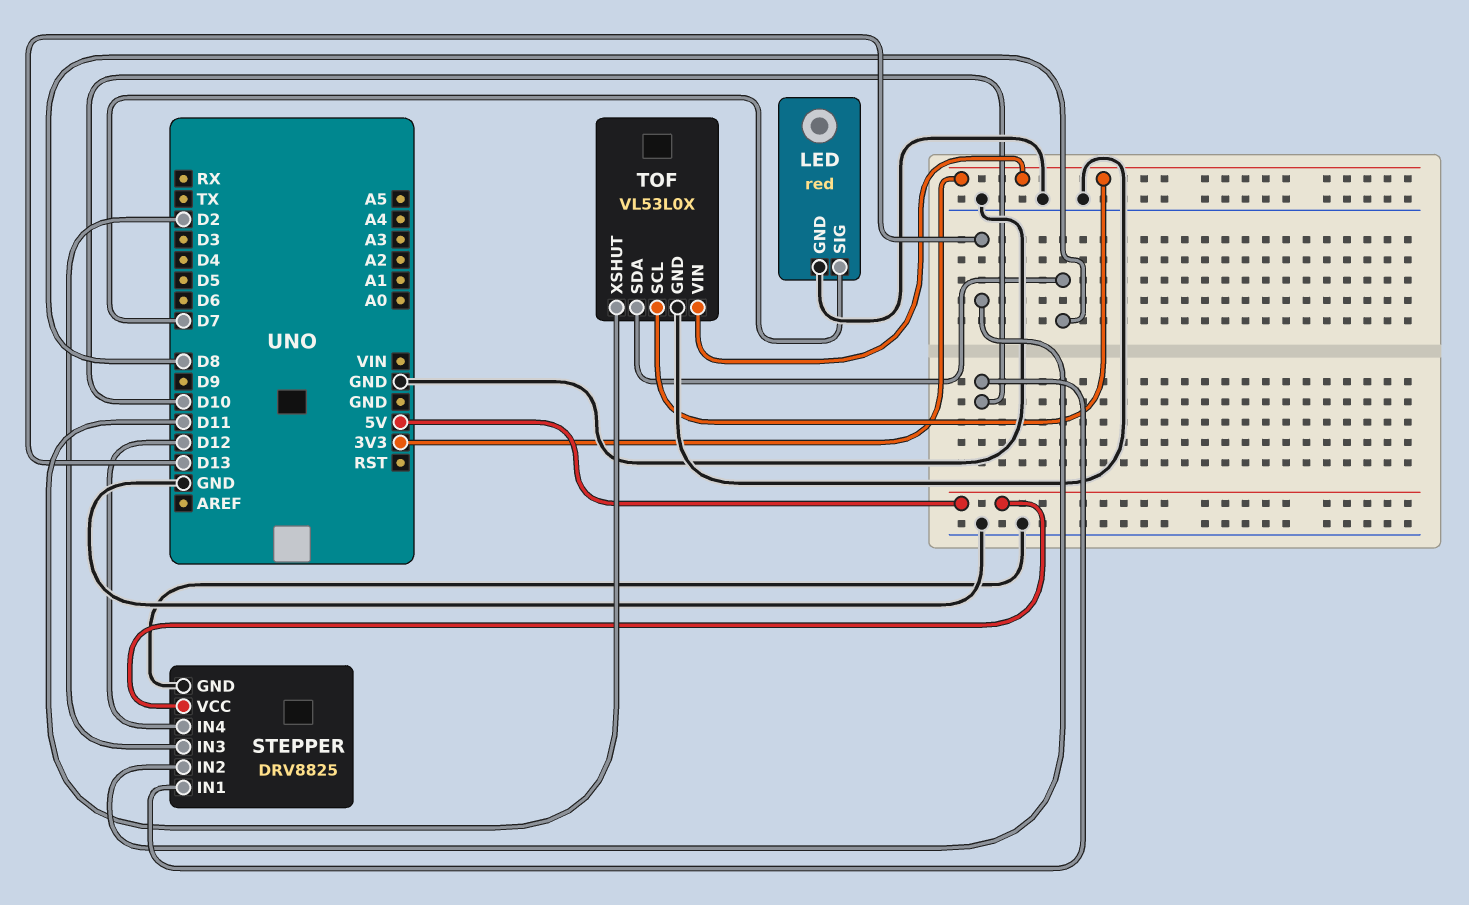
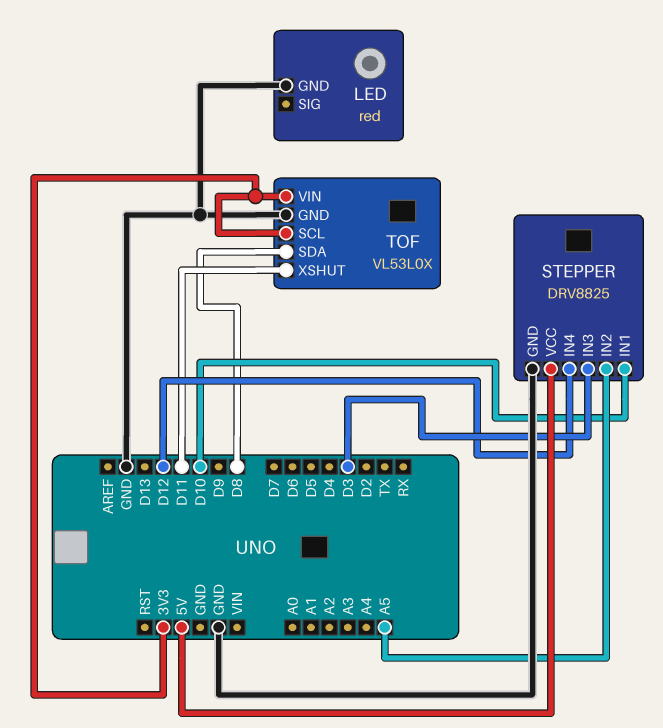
LED pin SIG: D7 -> none
STEPPER pin IN2: D13 -> A5
STEPPER pin IN3: D2 -> D3

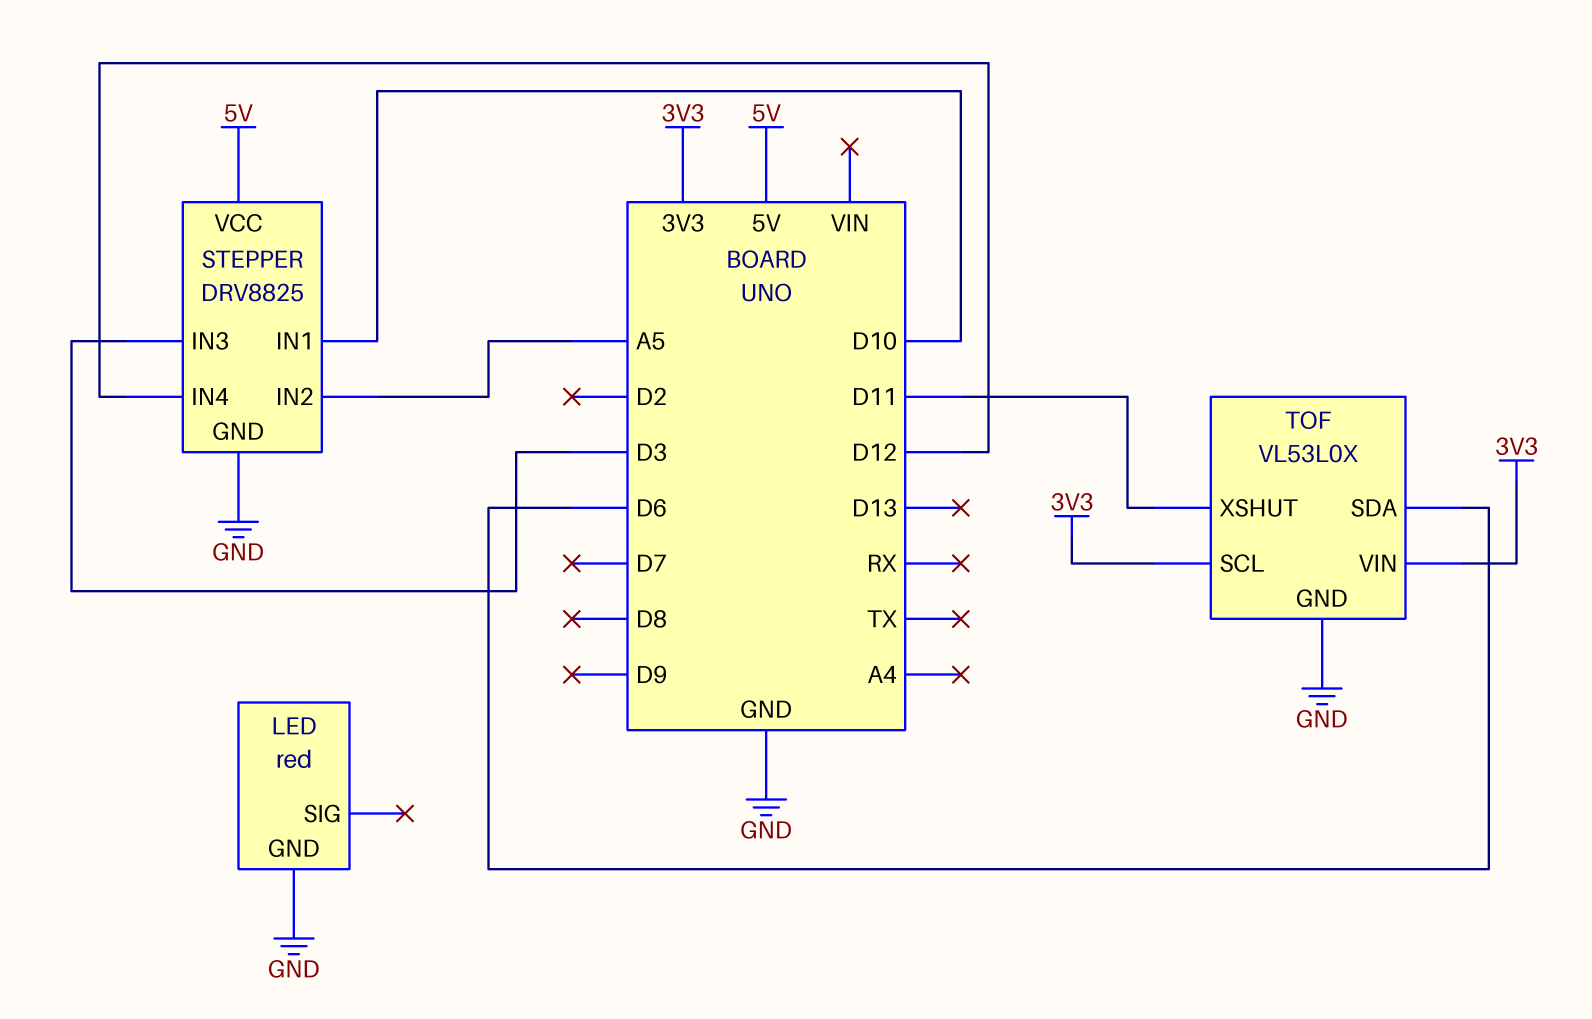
TOF pin SDA: D8 -> D6

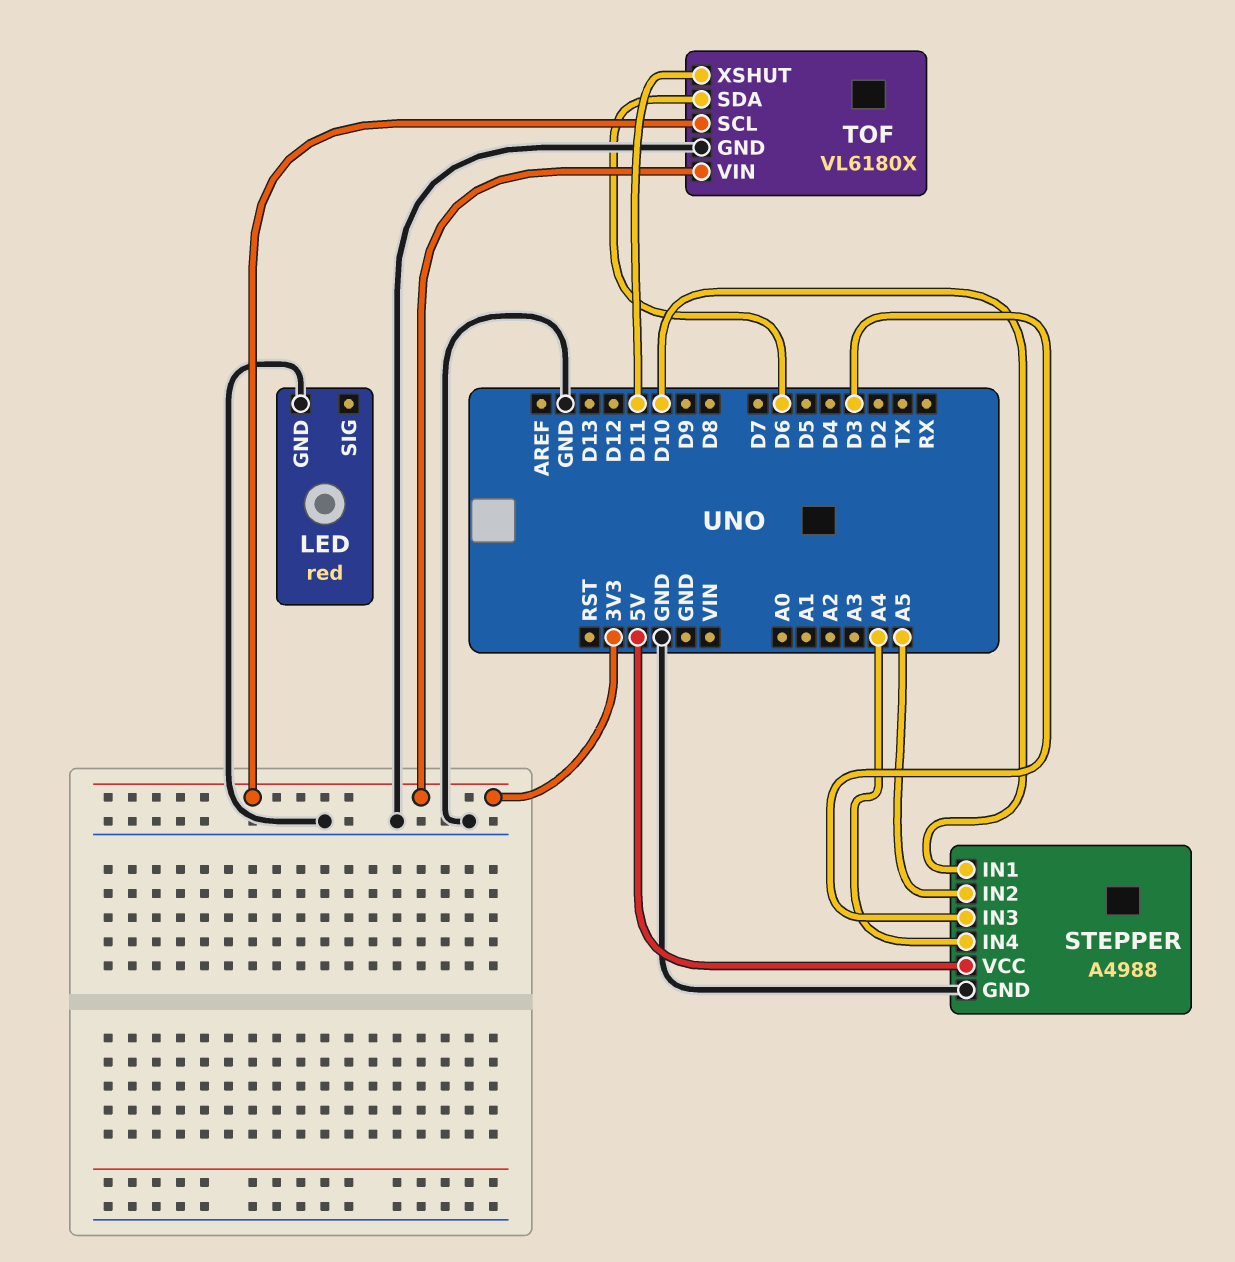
STEPPER: DRV8825 -> A4988
STEPPER pin IN4: D12 -> A4
TOF: VL53L0X -> VL6180X

